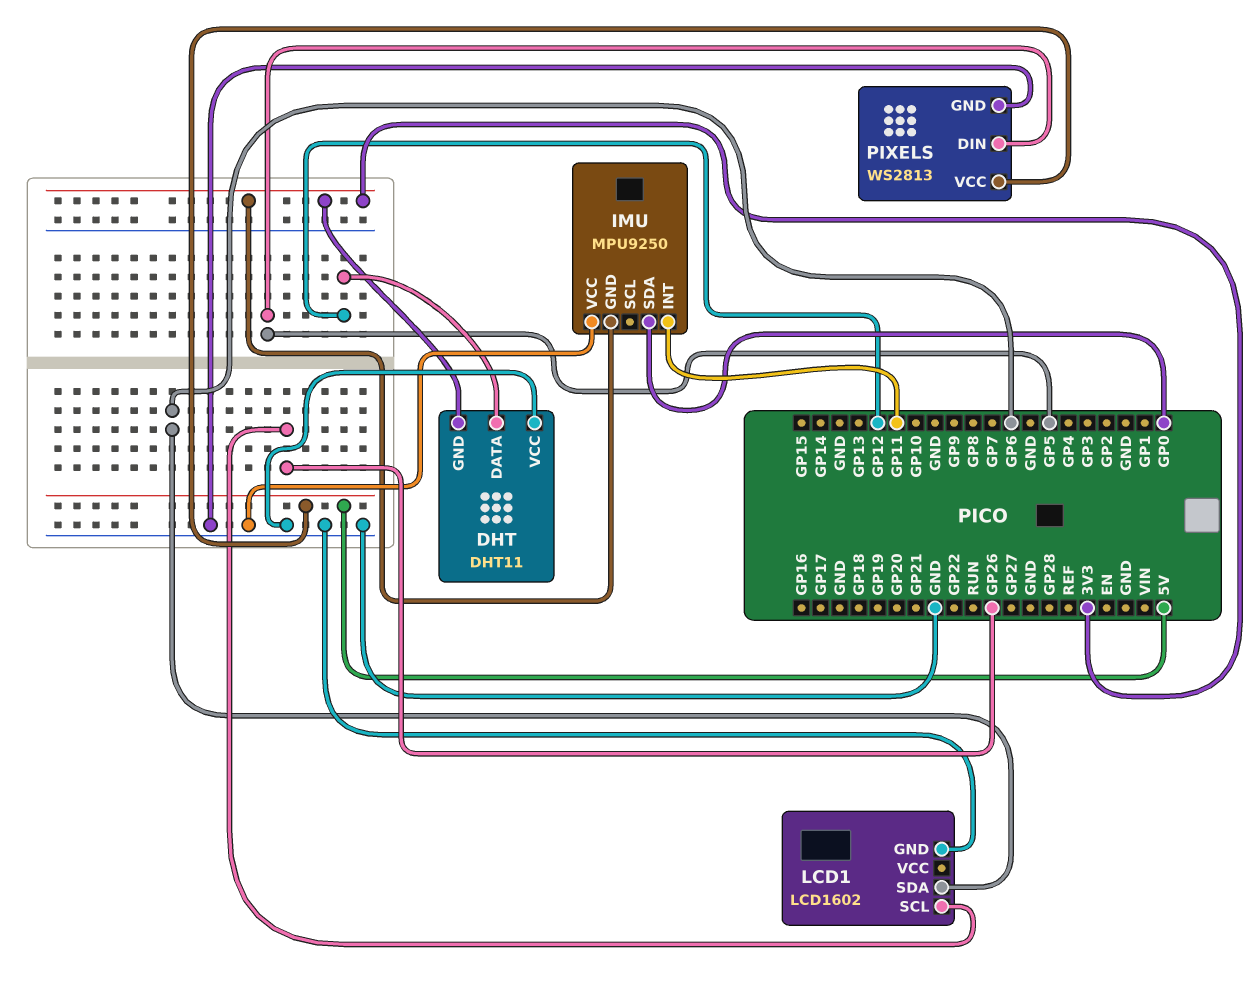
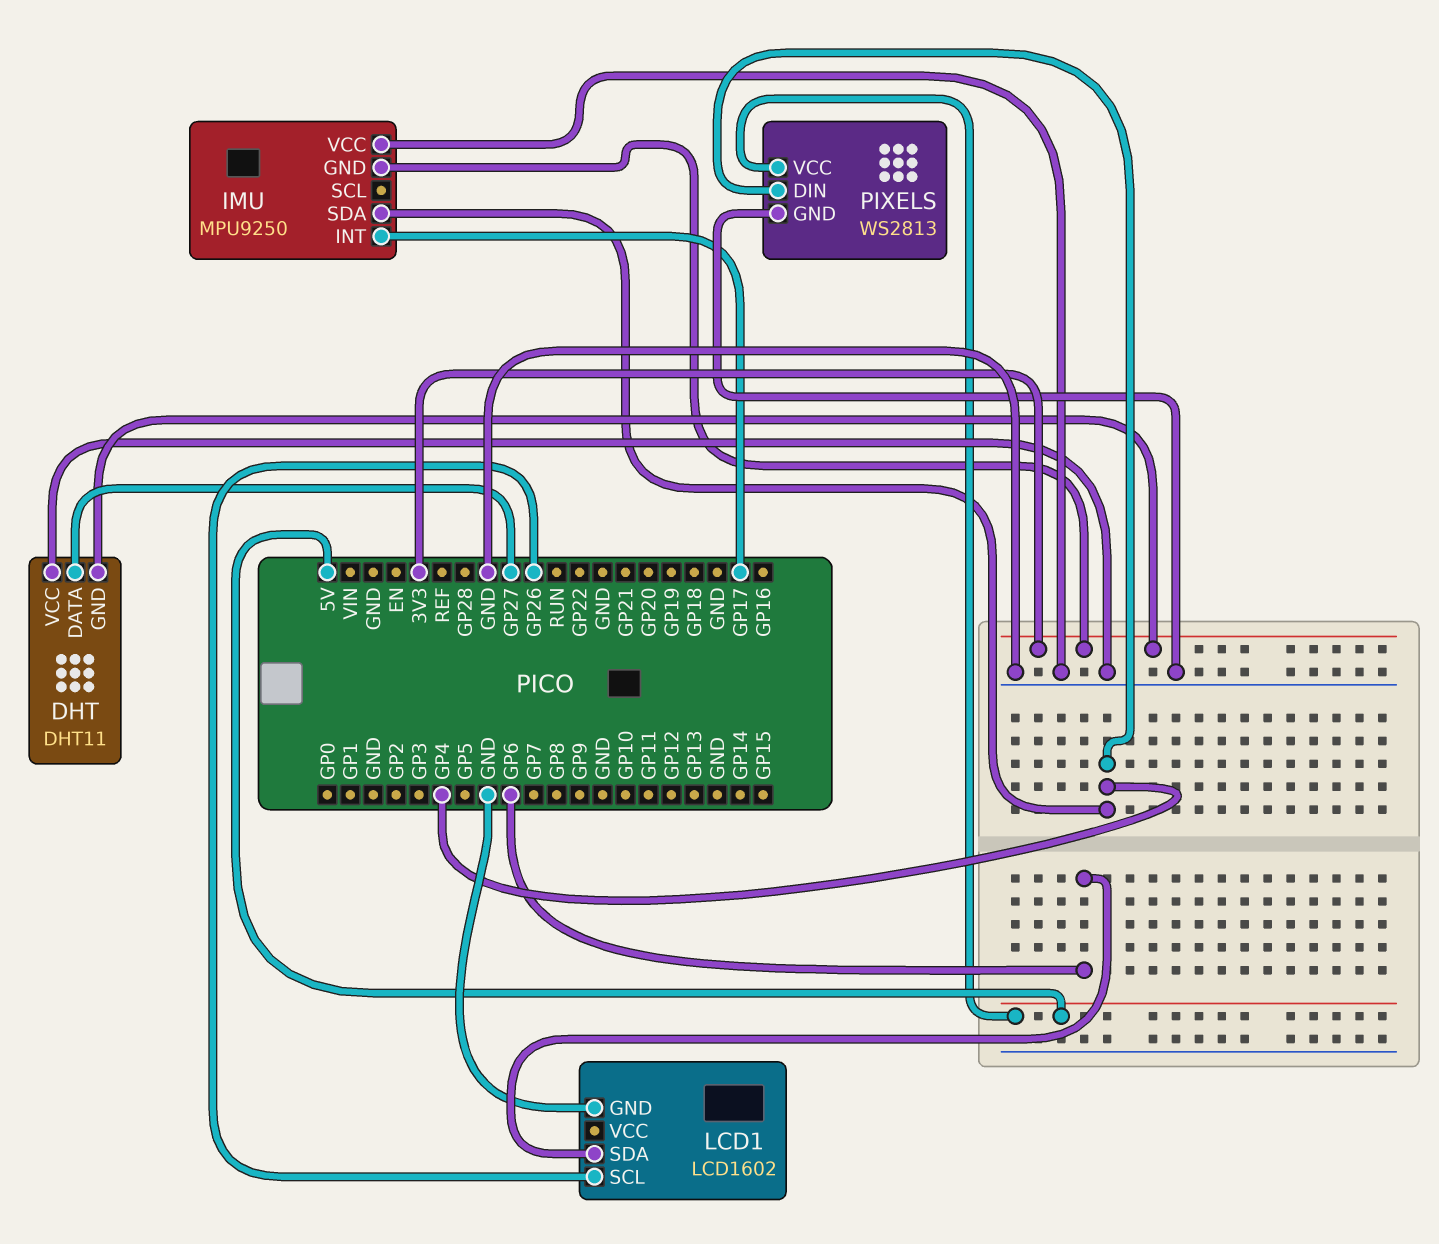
DHT pin DATA: GP12 -> GP27
IMU pin INT: GP11 -> GP17
IMU pin SDA: GP0 -> GP4
PIXELS pin DIN: GP5 -> GP4

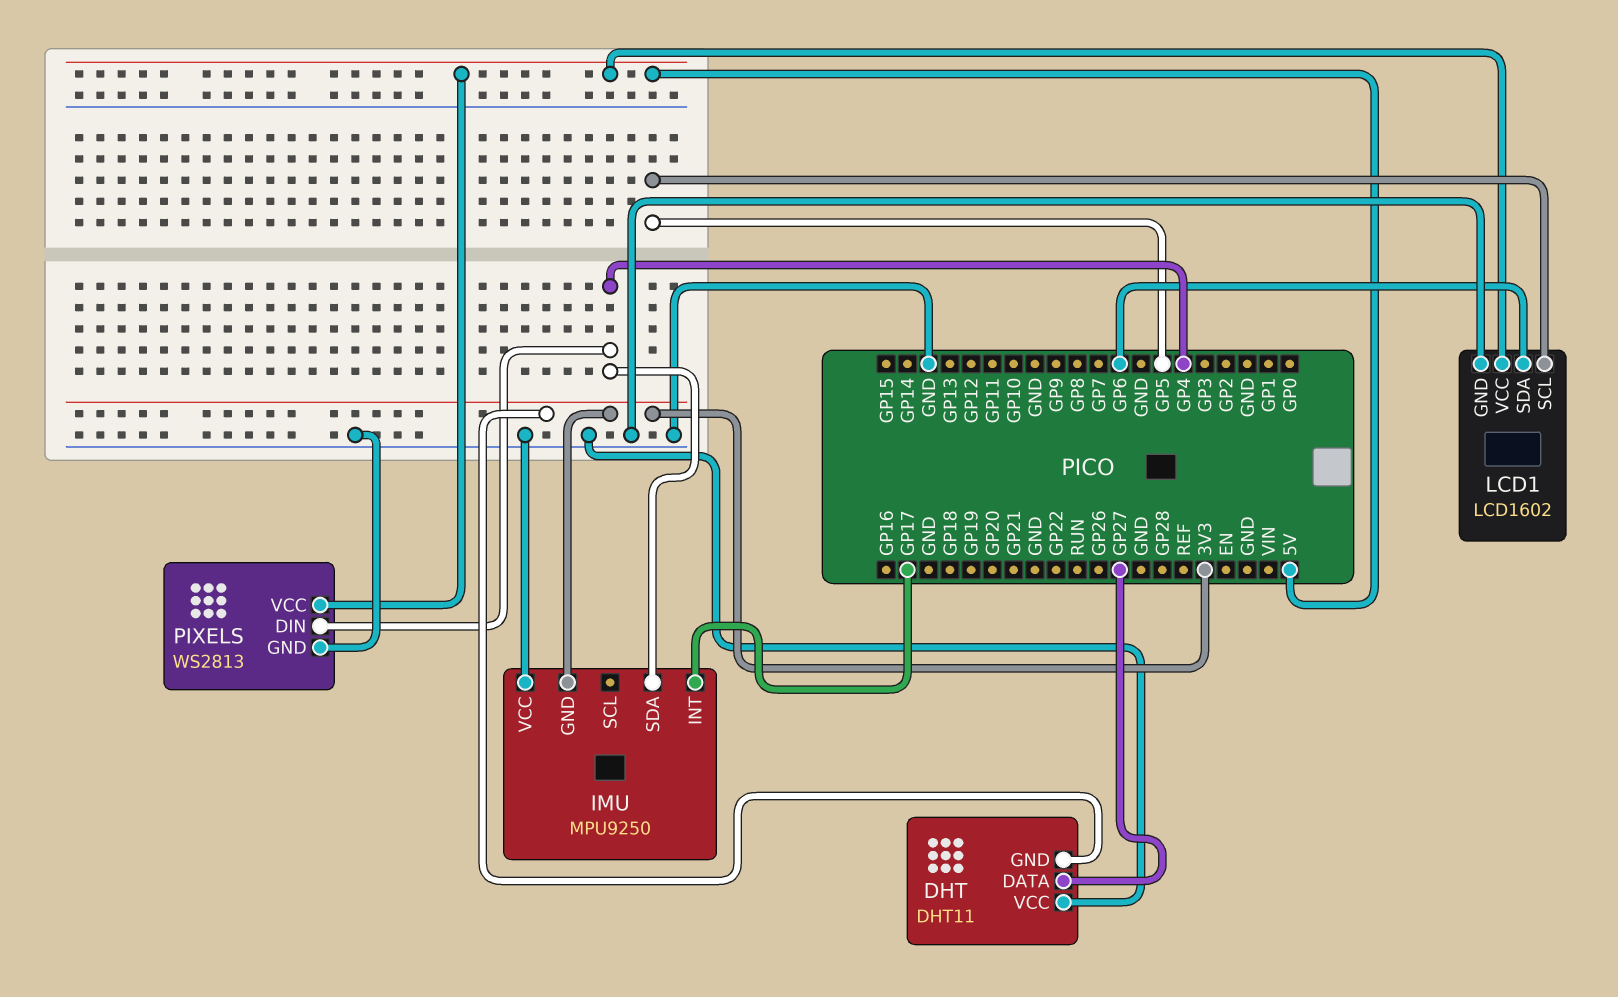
LCD1 pin SCL: GP26 -> GP5
LCD1 pin VCC: none -> 5V

